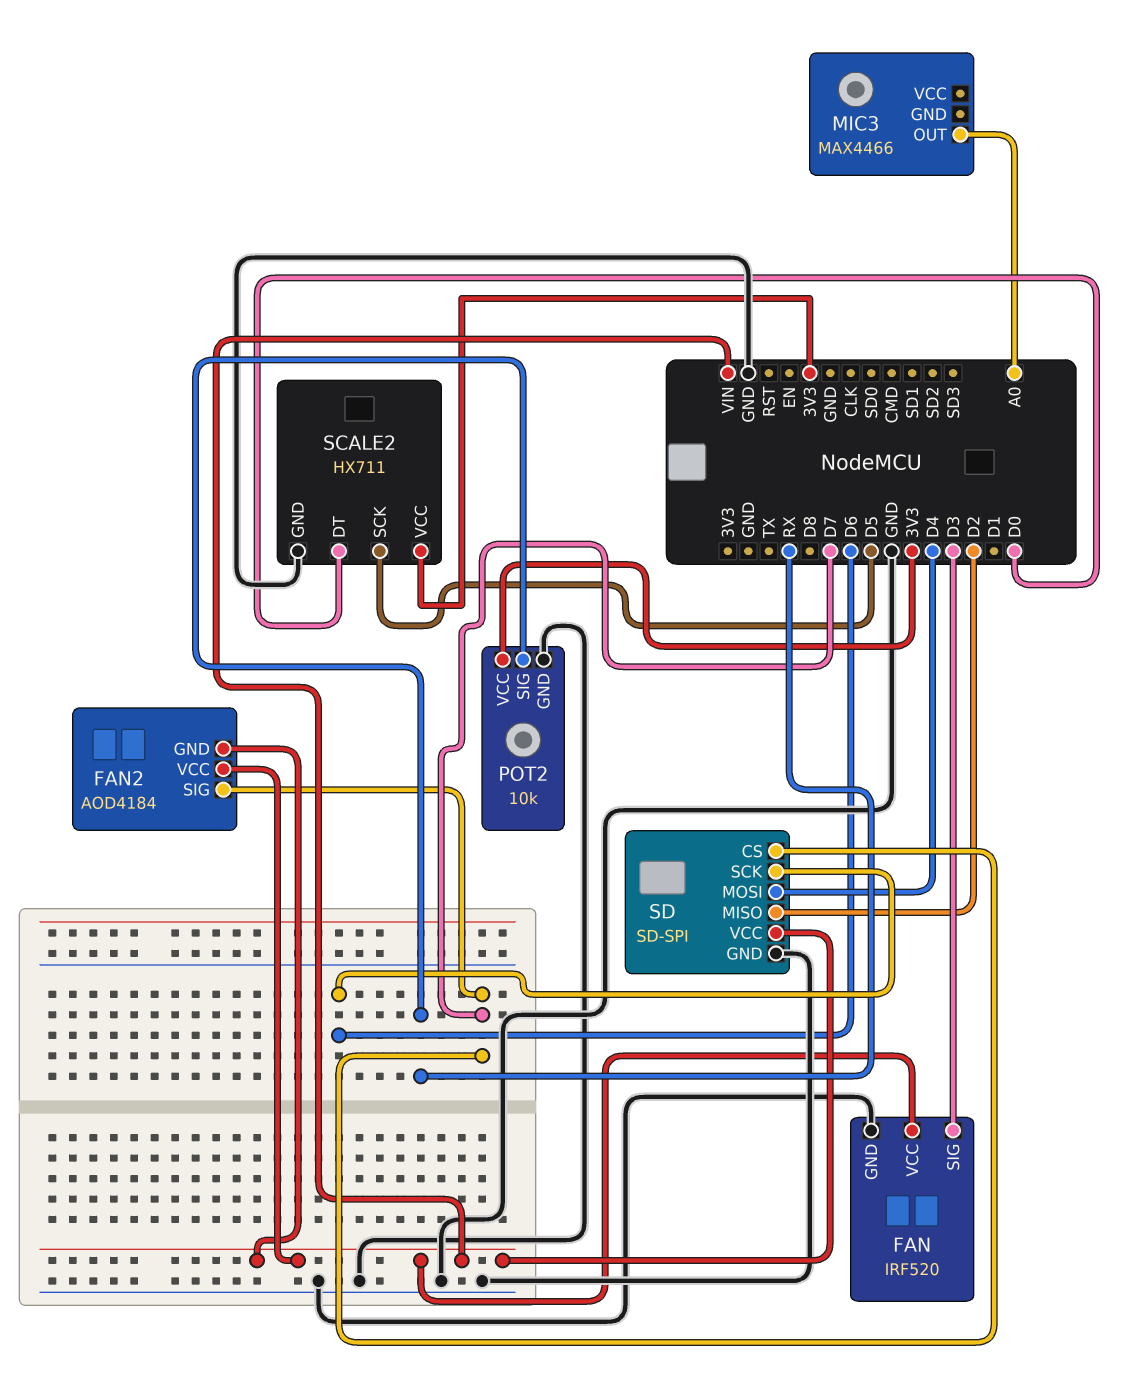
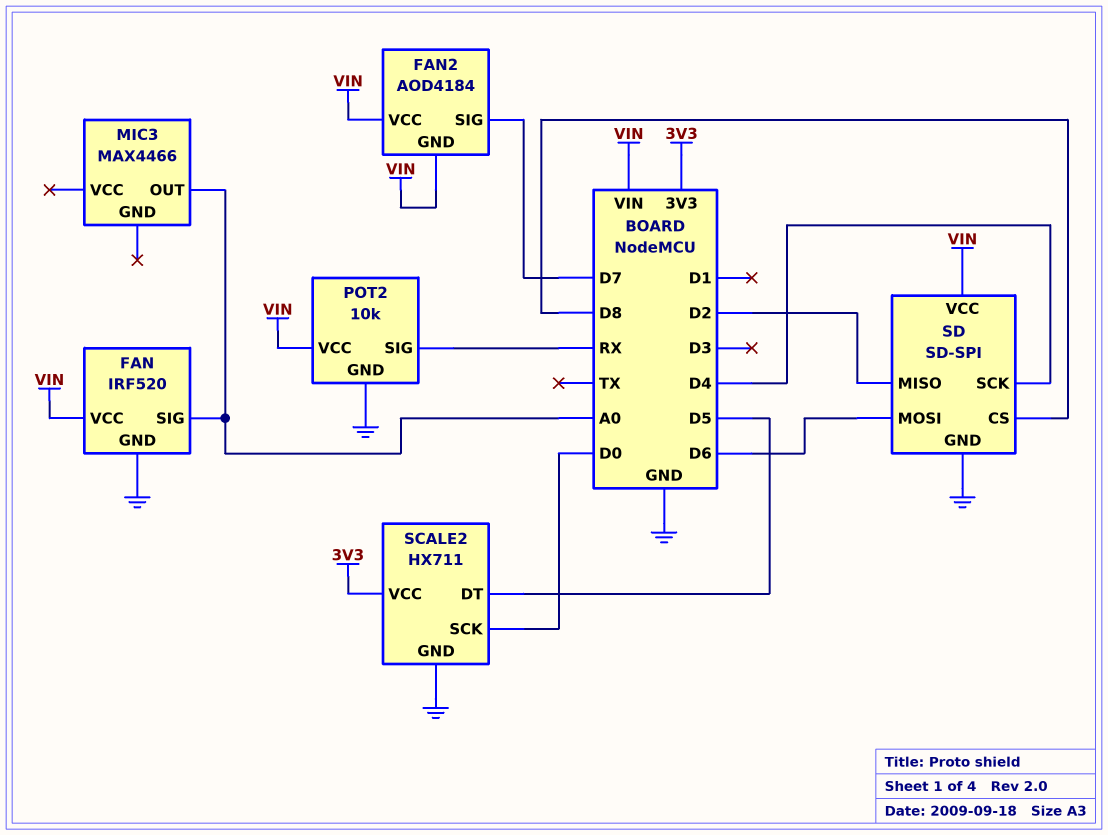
FAN pin SIG: D3 -> A0
POT2 pin VCC: 3V3 -> VIN
SCALE2 pin DT: D0 -> D5
SCALE2 pin SCK: D5 -> D0
SD pin CS: D7 -> D8
SD pin MOSI: D4 -> D6
SD pin SCK: D6 -> D4

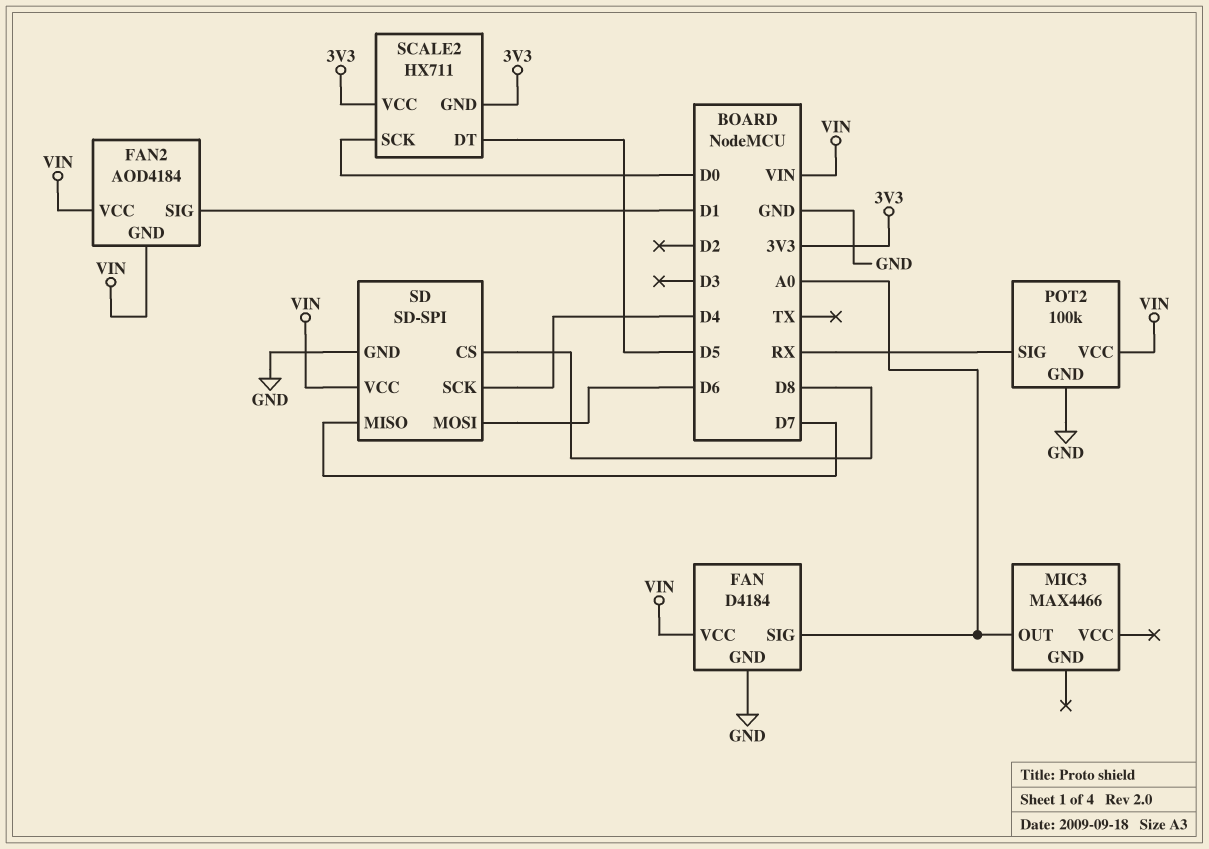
FAN: IRF520 -> D4184
FAN2 pin SIG: D7 -> D1
POT2: 10k -> 100k
SCALE2 pin GND: GND -> 3V3
SD pin MISO: D2 -> D7

